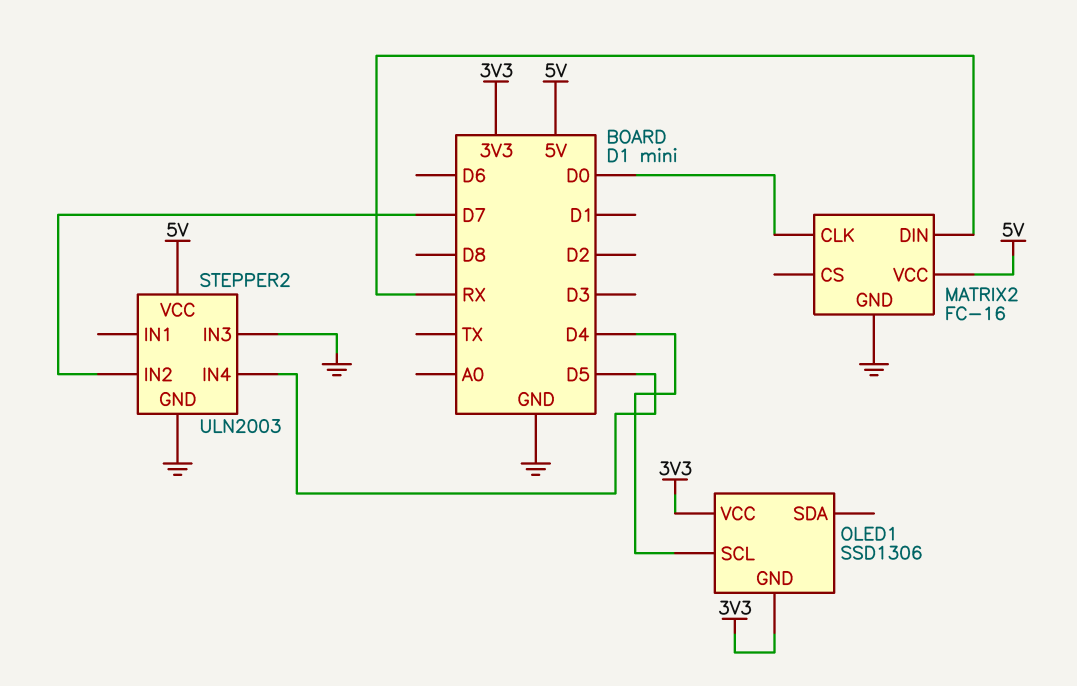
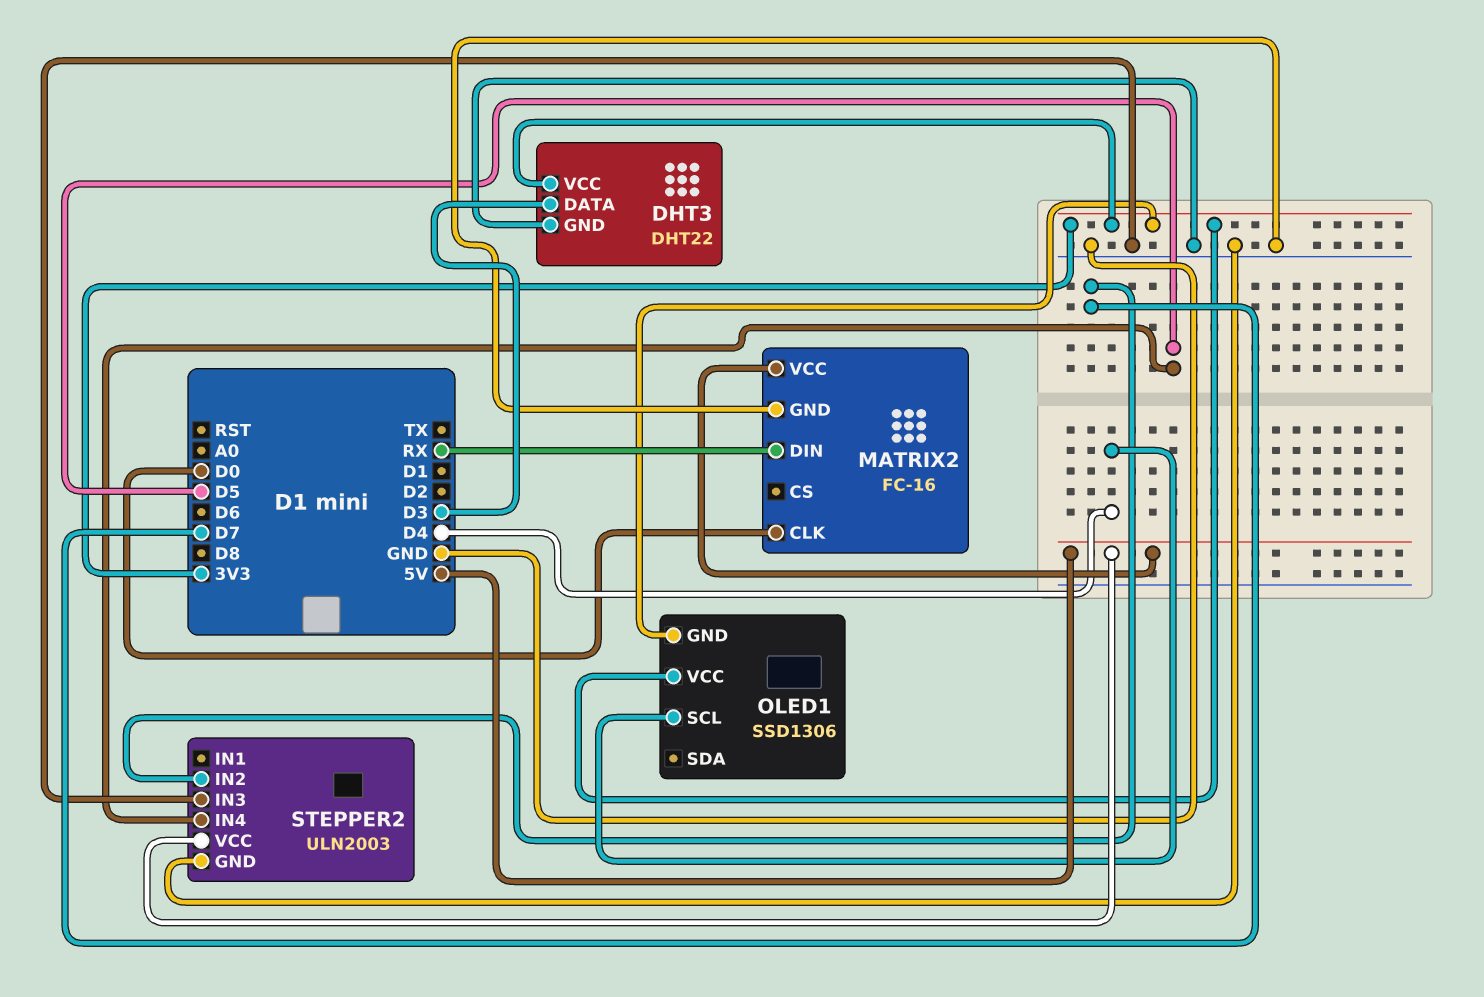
DHT3: none -> DHT22
DHT3 pin DATA: none -> D3
DHT3 pin GND: none -> GND
DHT3 pin VCC: none -> 3V3

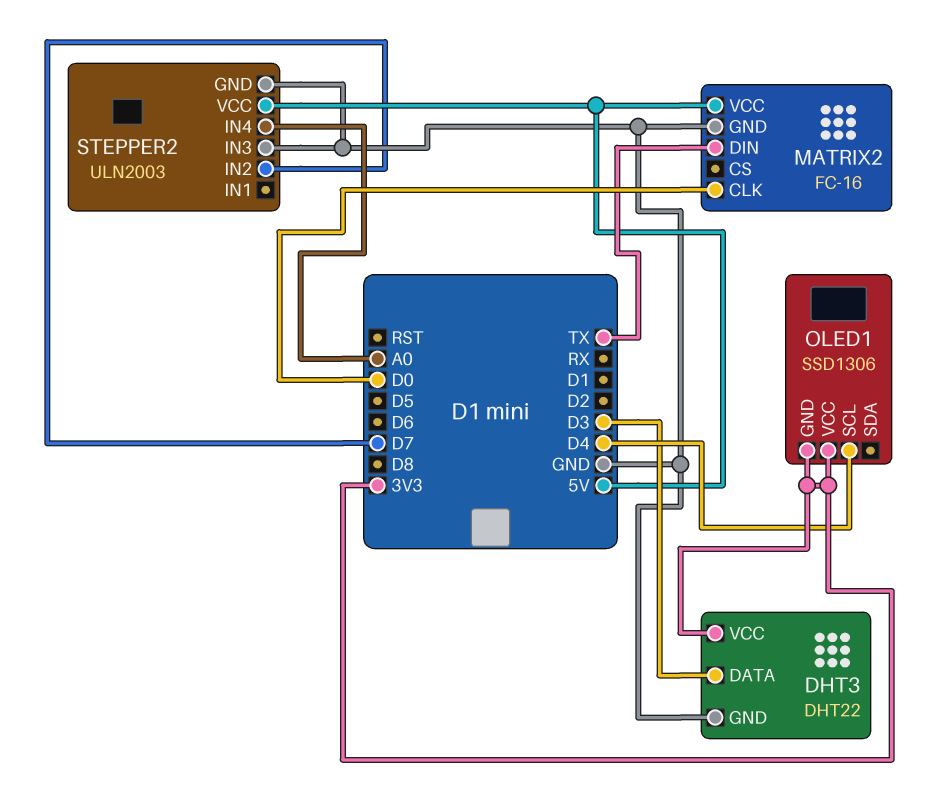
MATRIX2 pin DIN: RX -> TX
STEPPER2 pin IN4: D5 -> A0

